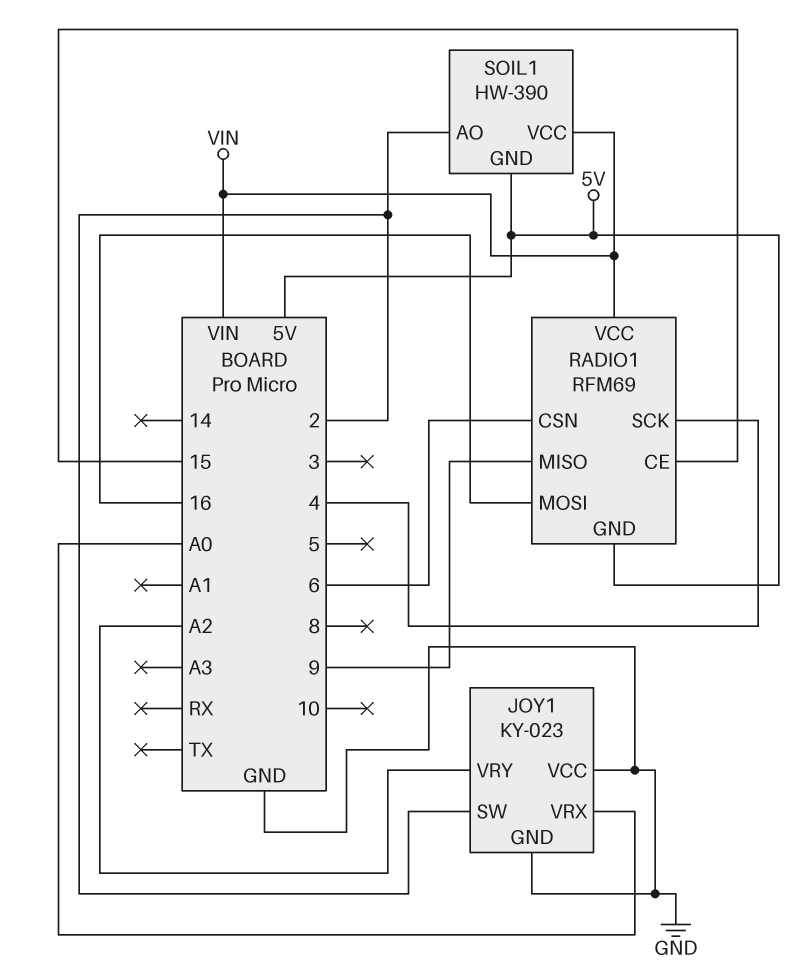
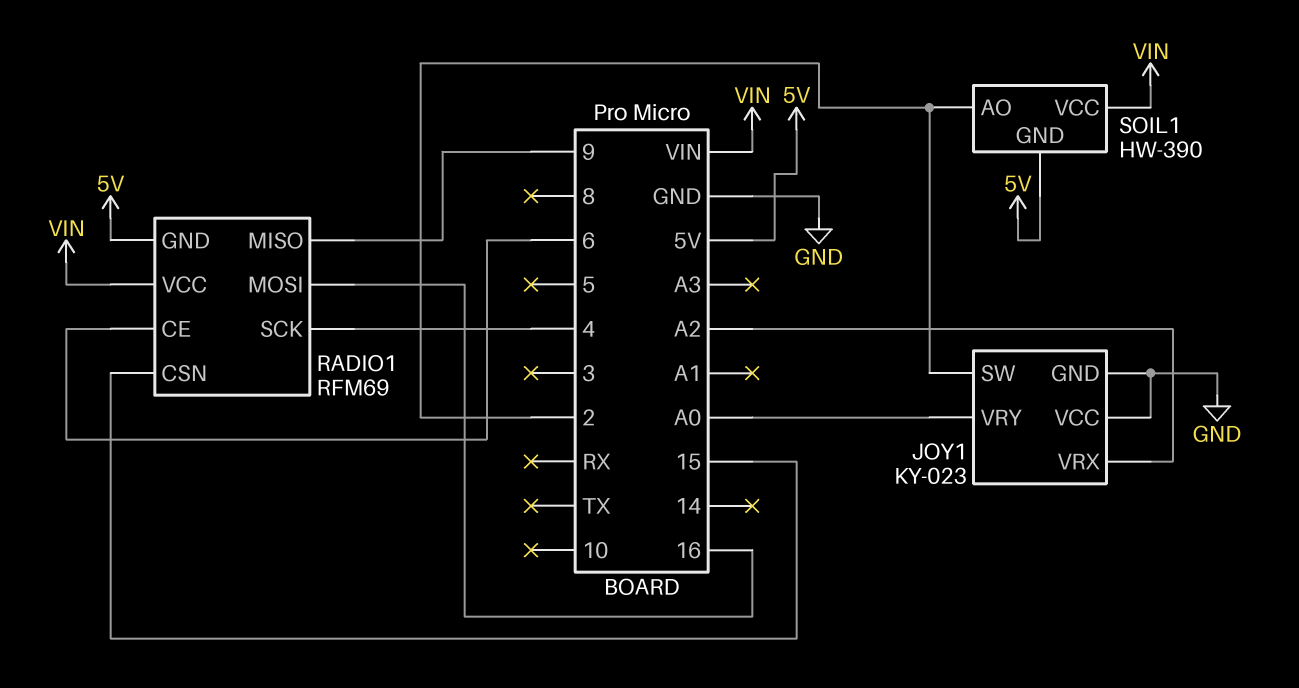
JOY1 pin VRX: A0 -> A2
JOY1 pin VRY: A2 -> A0
RADIO1 pin CE: 15 -> 6
RADIO1 pin CSN: 6 -> 15

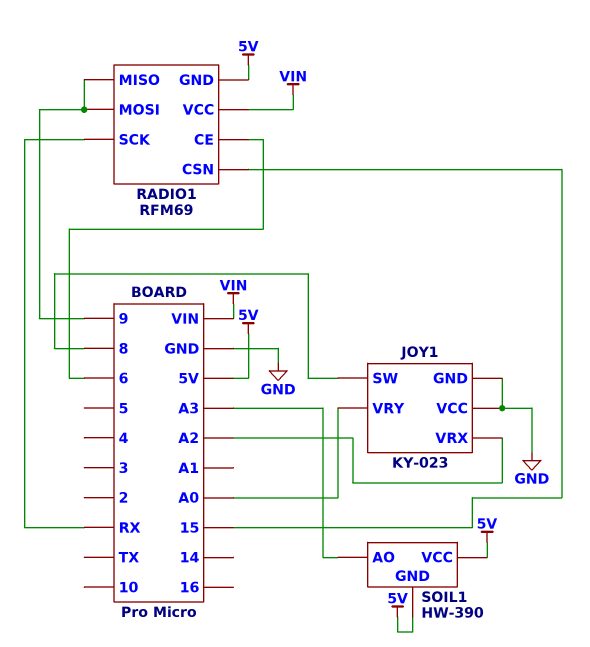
JOY1 pin SW: 2 -> 8
RADIO1 pin MOSI: 16 -> 9
RADIO1 pin SCK: 4 -> RX
SOIL1 pin AO: 2 -> A3
SOIL1 pin VCC: VIN -> 5V

